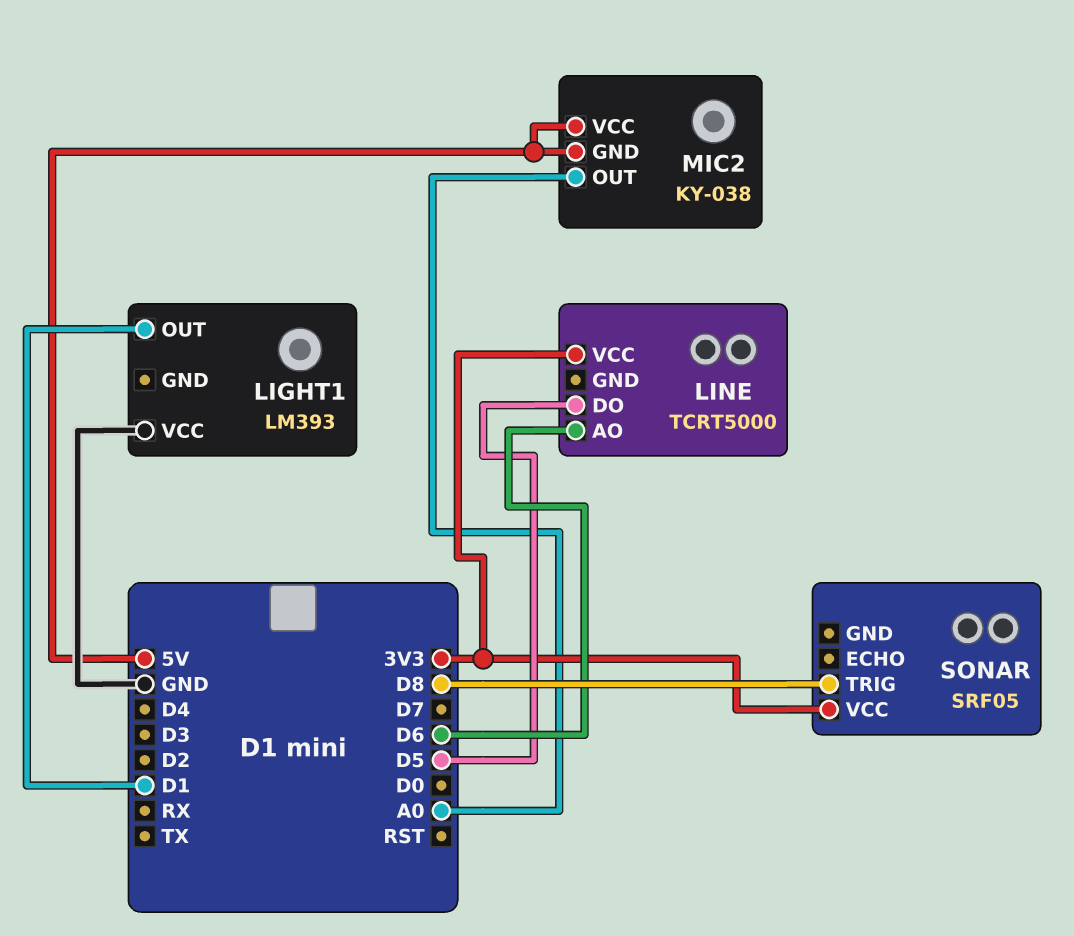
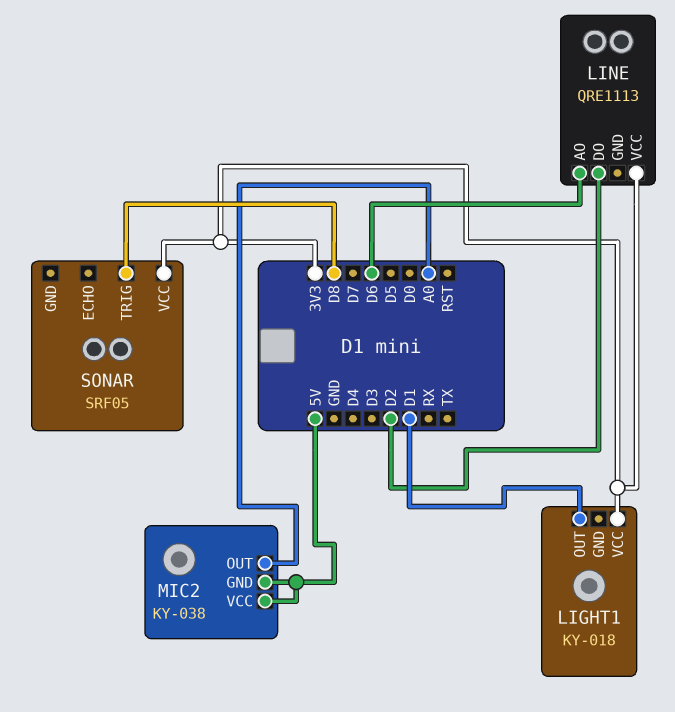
LIGHT1: LM393 -> KY-018
LIGHT1 pin VCC: GND -> 3V3
LINE: TCRT5000 -> QRE1113
LINE pin DO: D5 -> D2

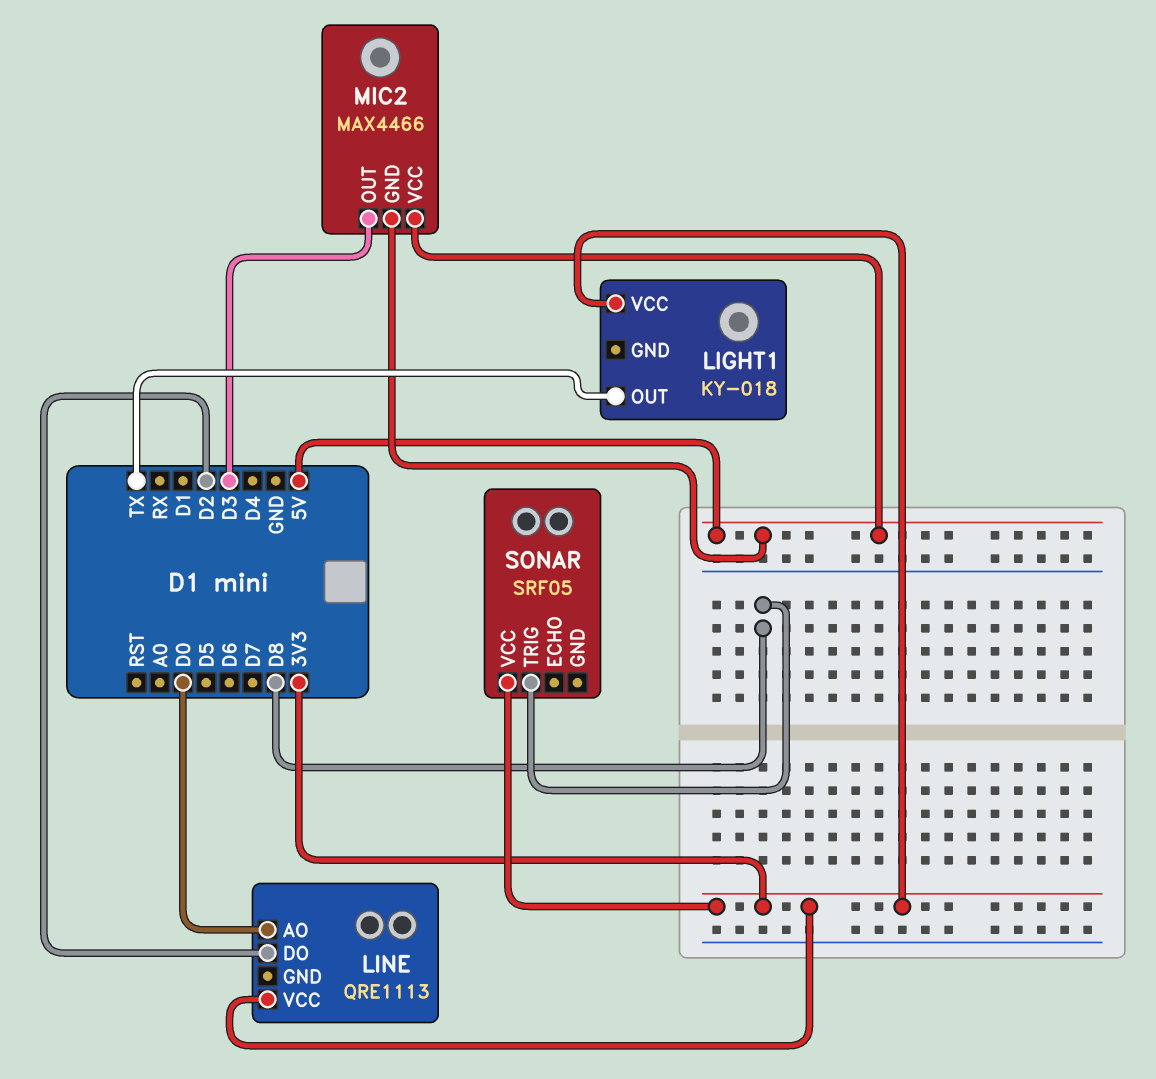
LIGHT1 pin OUT: D1 -> TX
LINE pin AO: D6 -> D0
MIC2: KY-038 -> MAX4466
MIC2 pin OUT: A0 -> D3

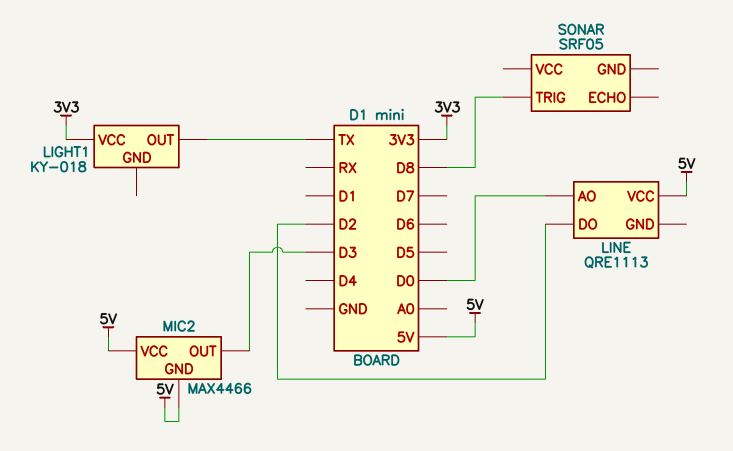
LINE pin VCC: 3V3 -> 5V
SONAR pin VCC: 3V3 -> none

